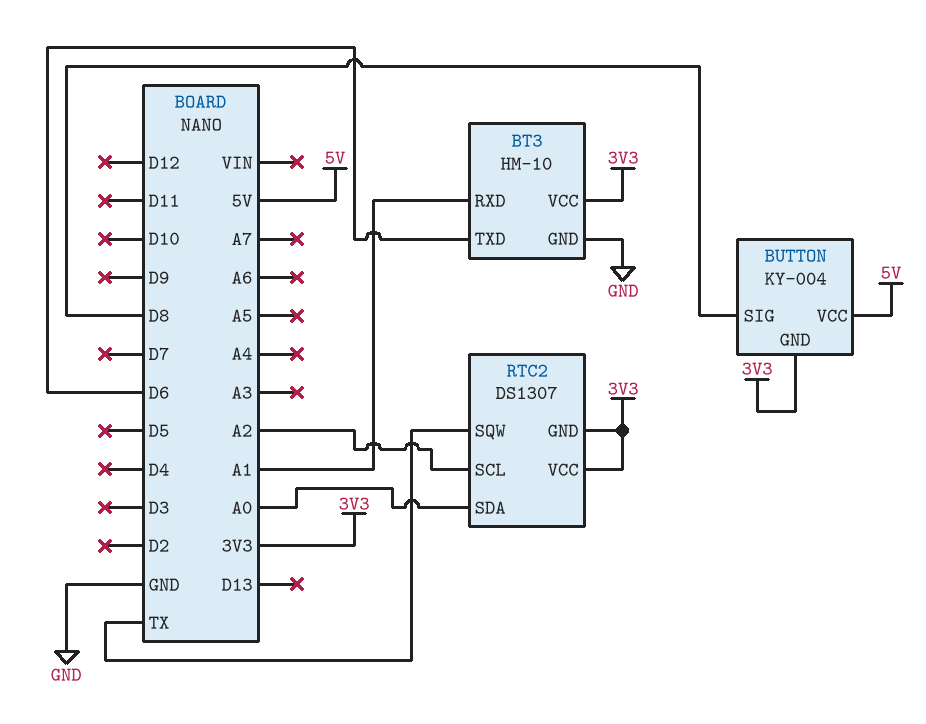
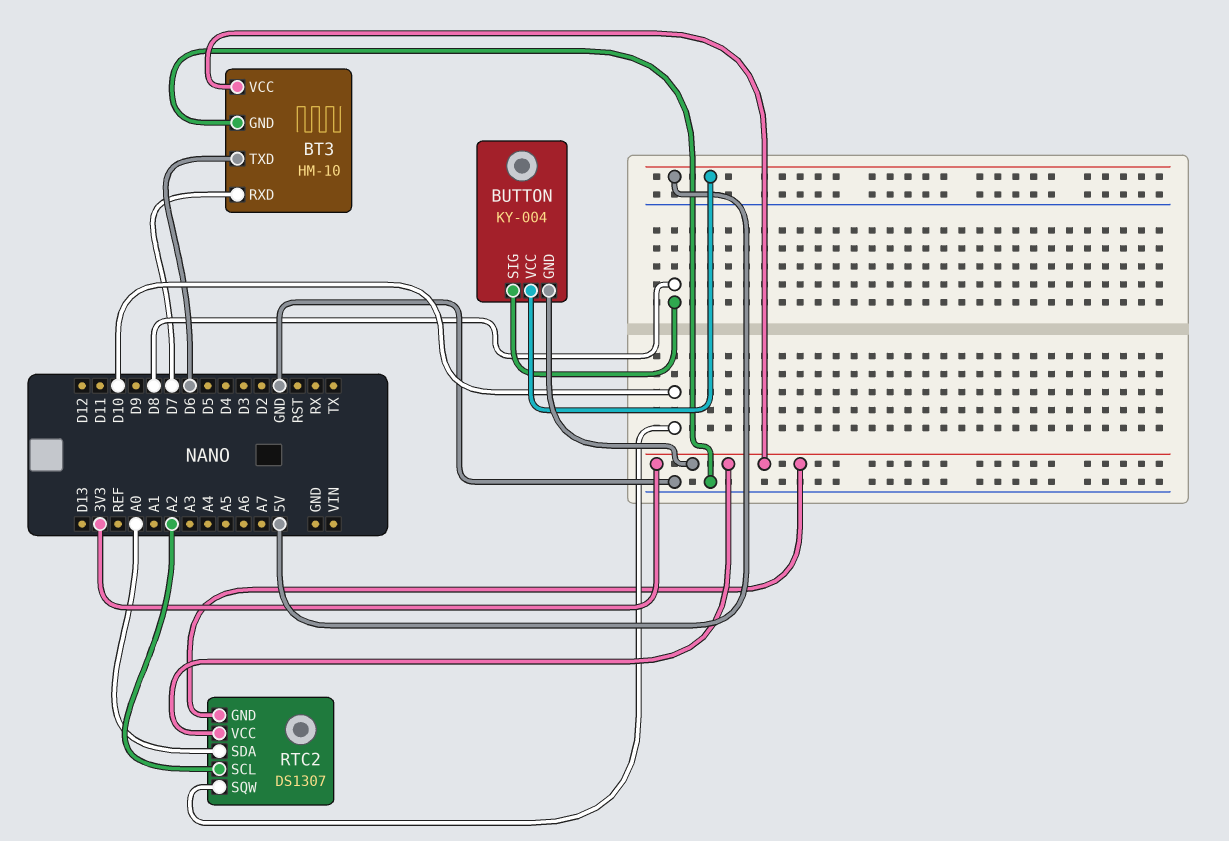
BT3 pin RXD: A1 -> D7
RTC2 pin SQW: TX -> D10

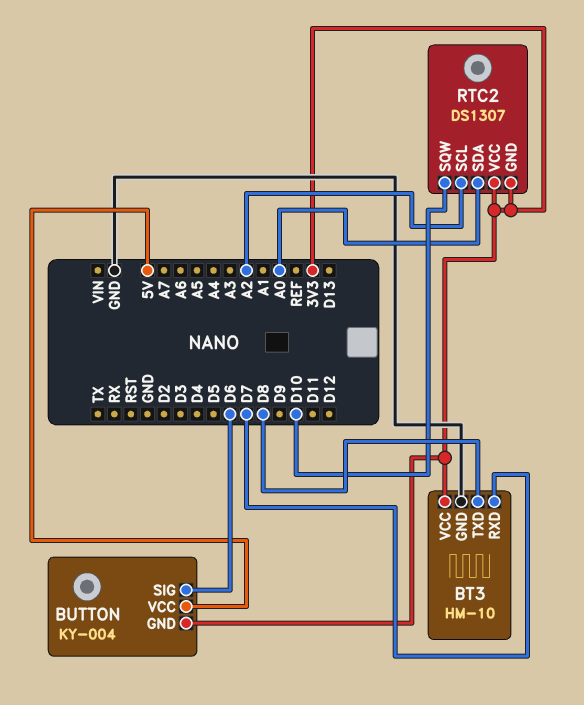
BT3 pin TXD: D6 -> D8
BUTTON pin SIG: D8 -> D6

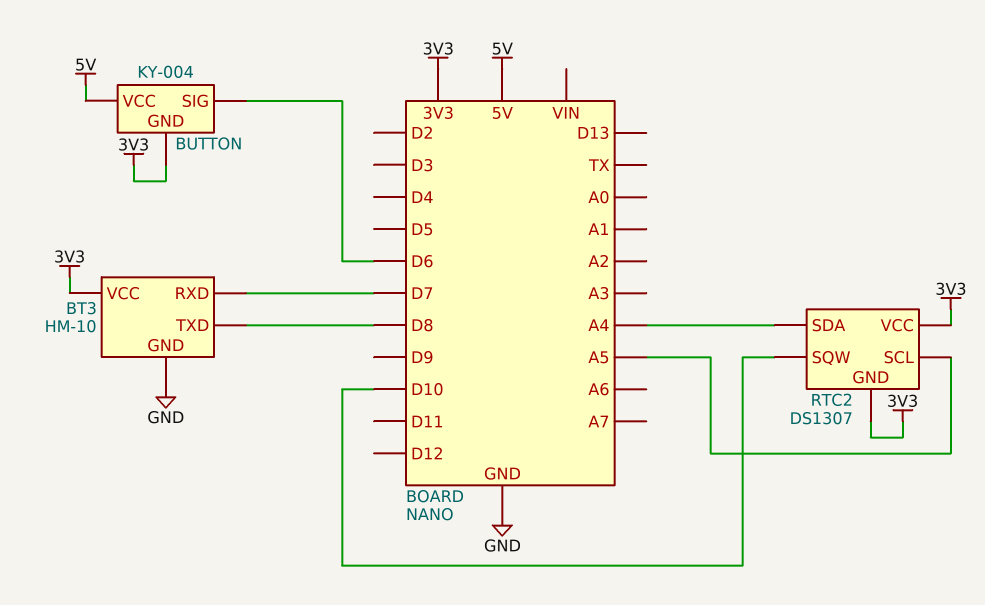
RTC2 pin SCL: A2 -> A5
RTC2 pin SDA: A0 -> A4

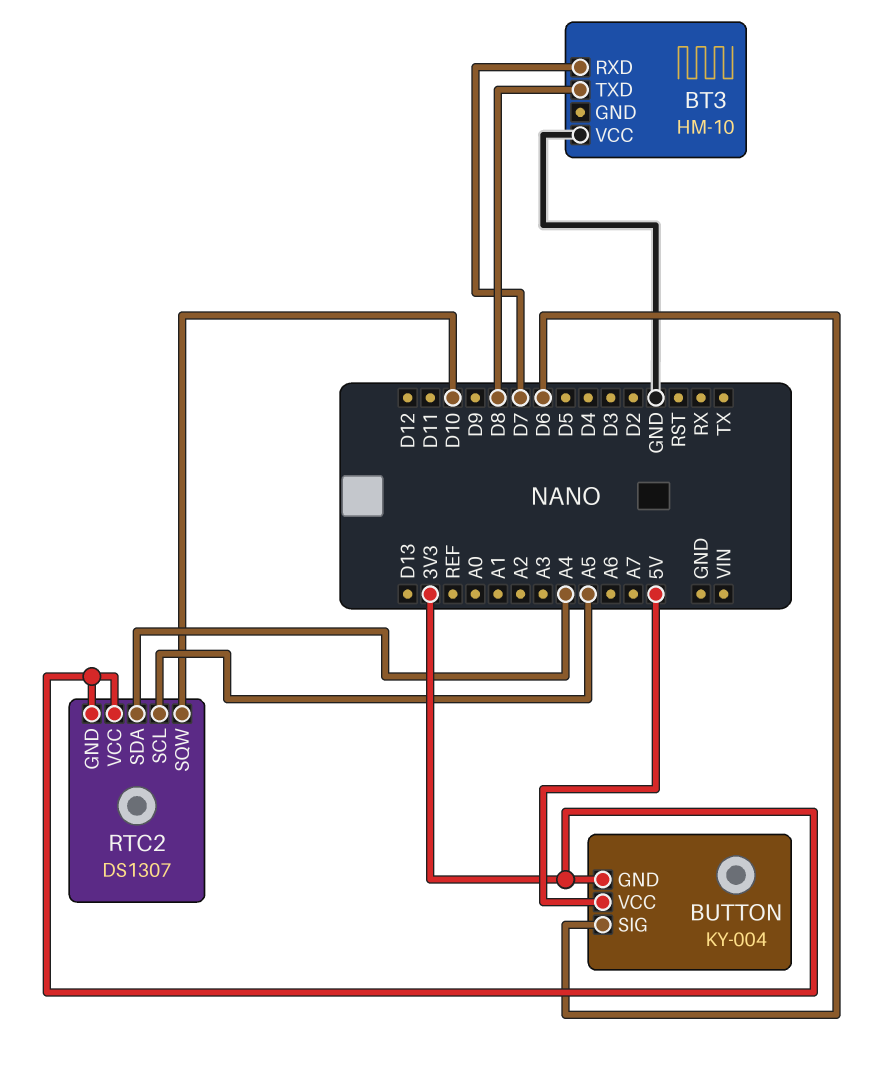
BT3 pin GND: GND -> none
BT3 pin VCC: 3V3 -> GND

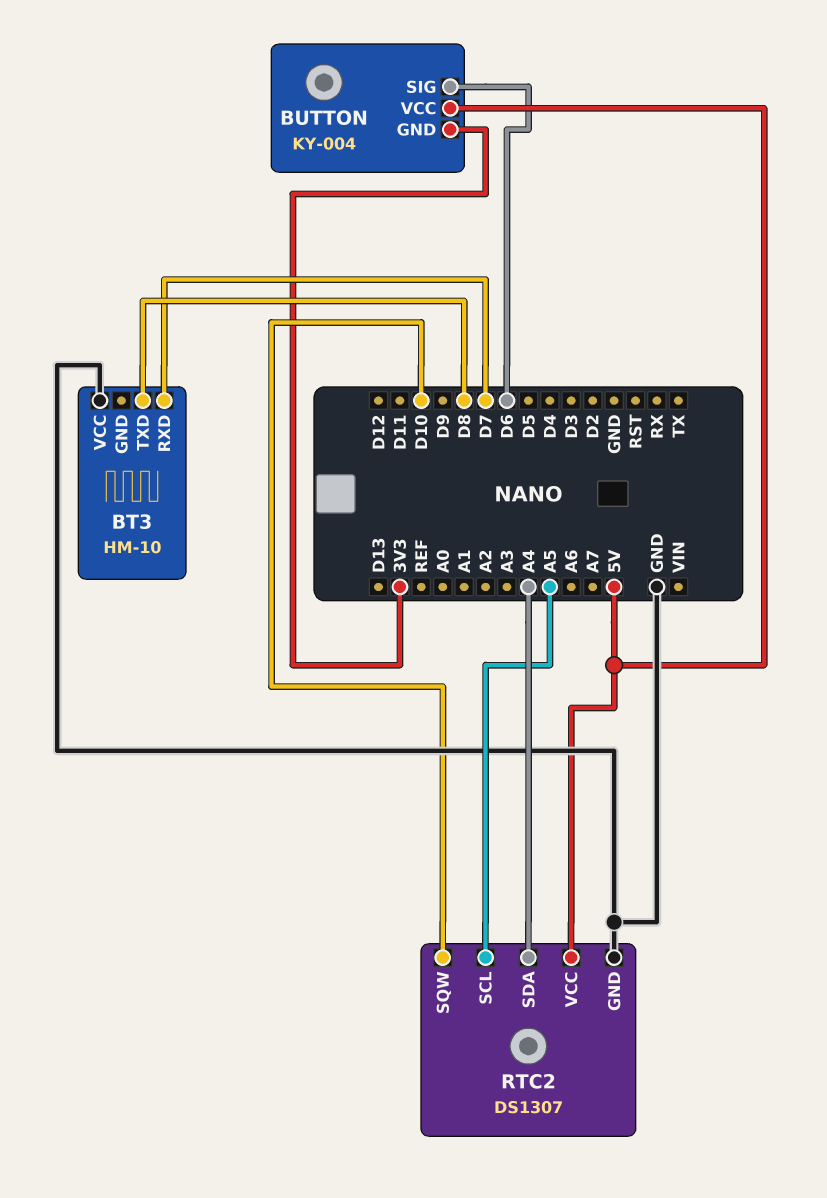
RTC2 pin GND: 3V3 -> GND
RTC2 pin VCC: 3V3 -> 5V

